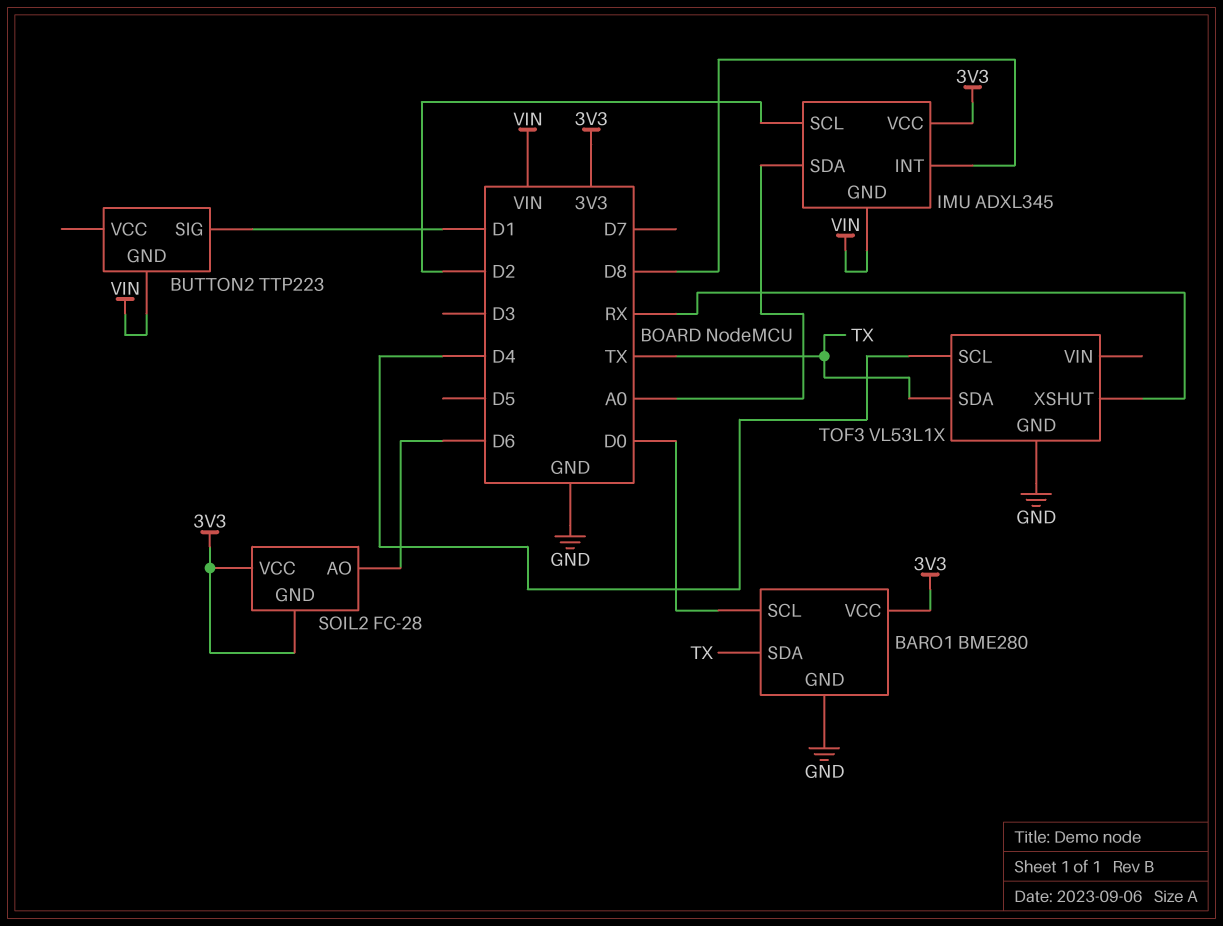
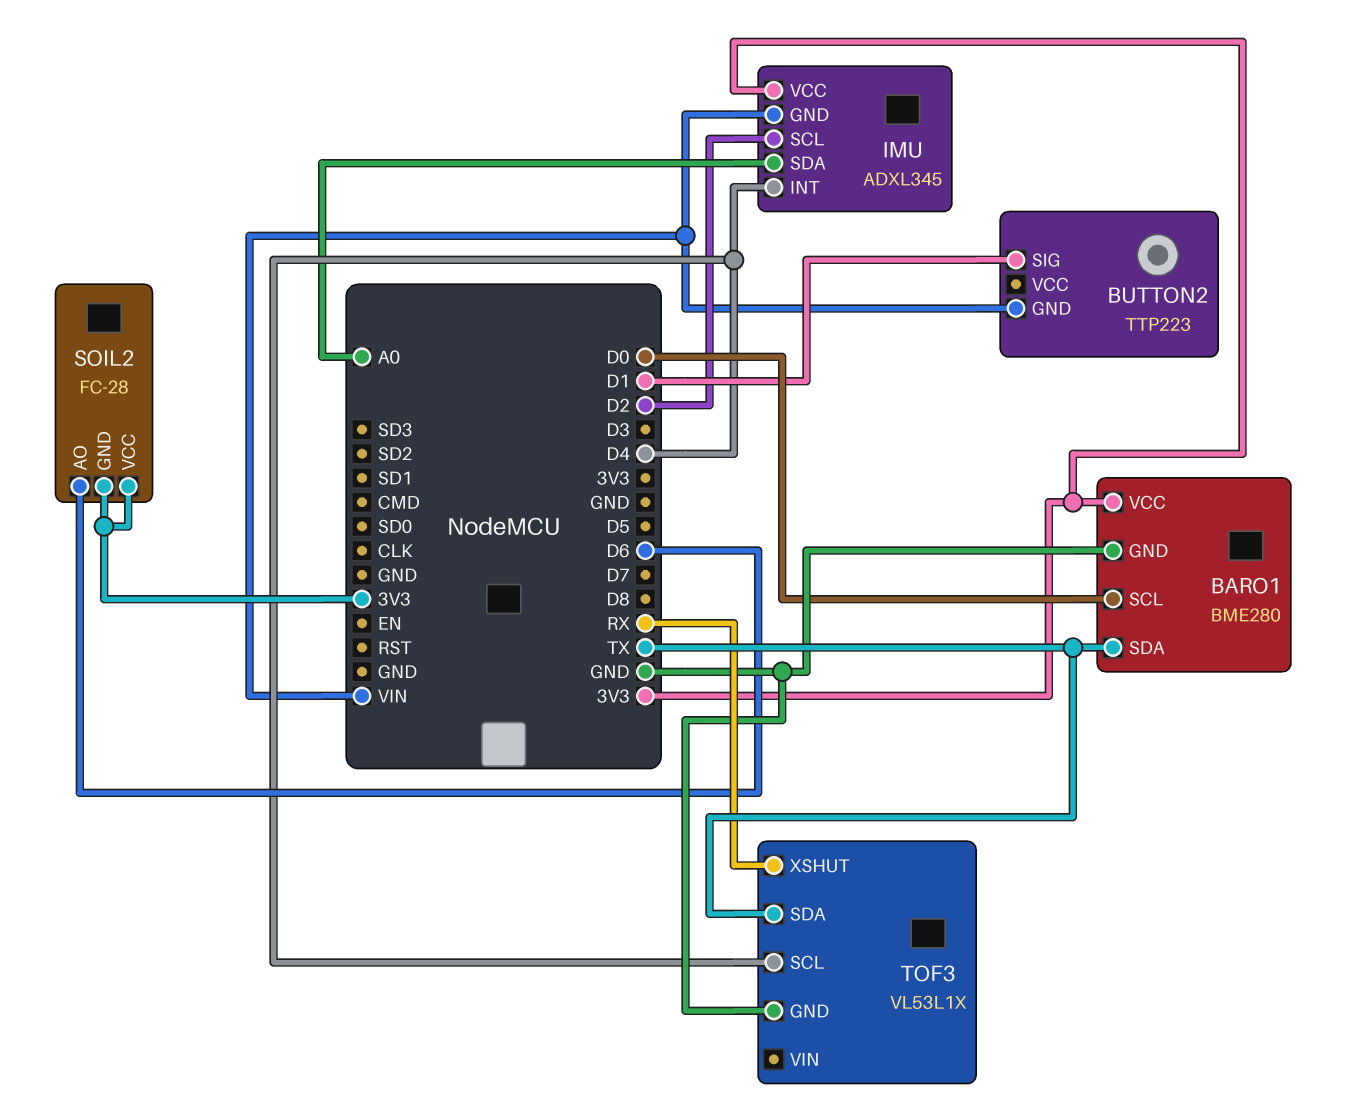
IMU pin INT: D8 -> D4

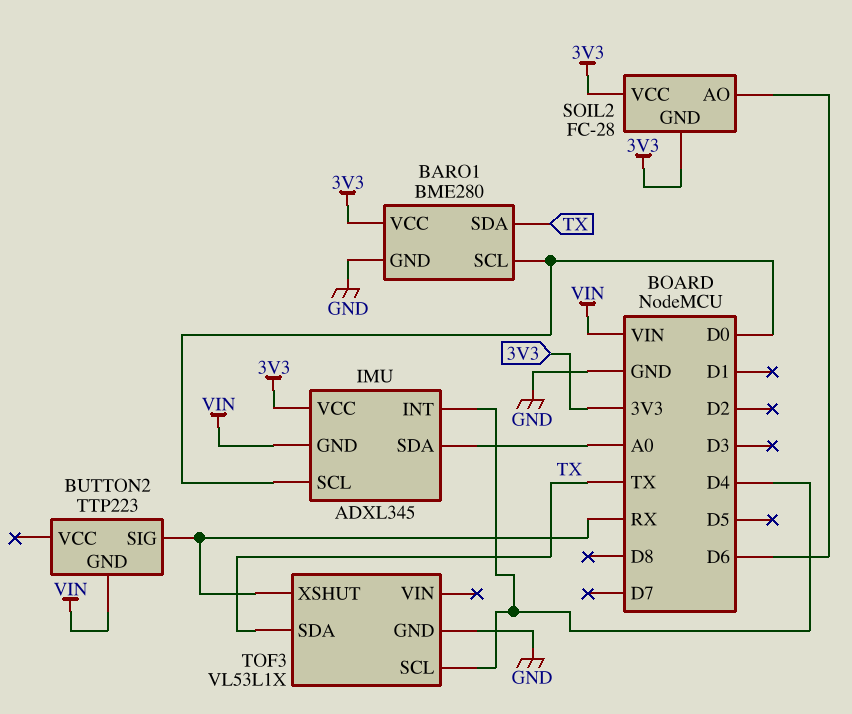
BUTTON2 pin SIG: D1 -> RX
IMU pin SCL: D2 -> D0

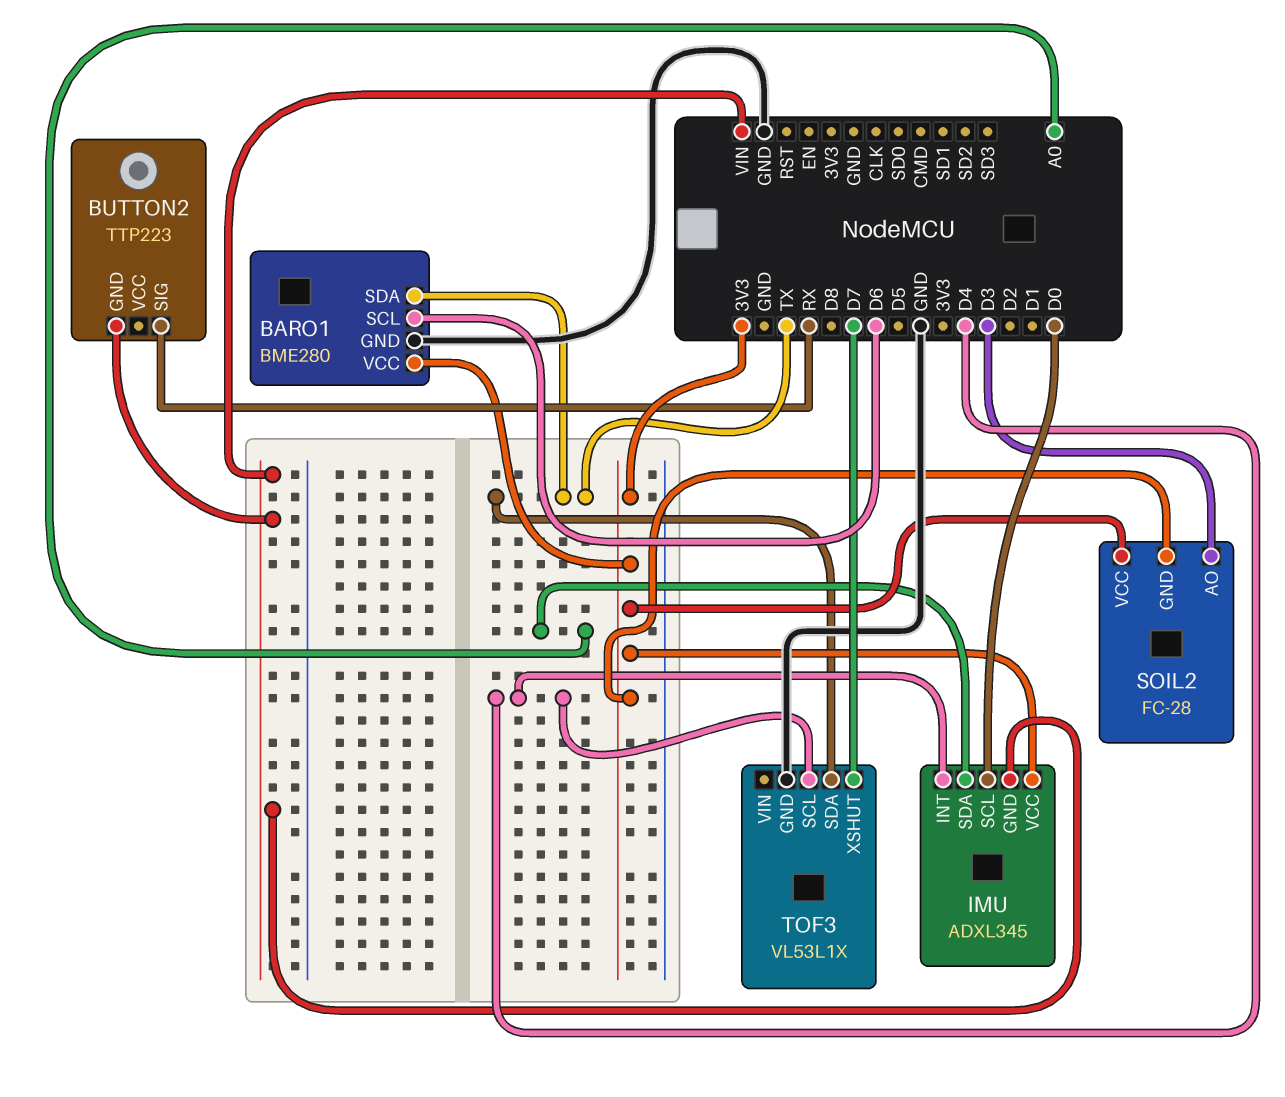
BARO1 pin SCL: D0 -> D6
SOIL2 pin AO: D6 -> D3
TOF3 pin XSHUT: RX -> D7

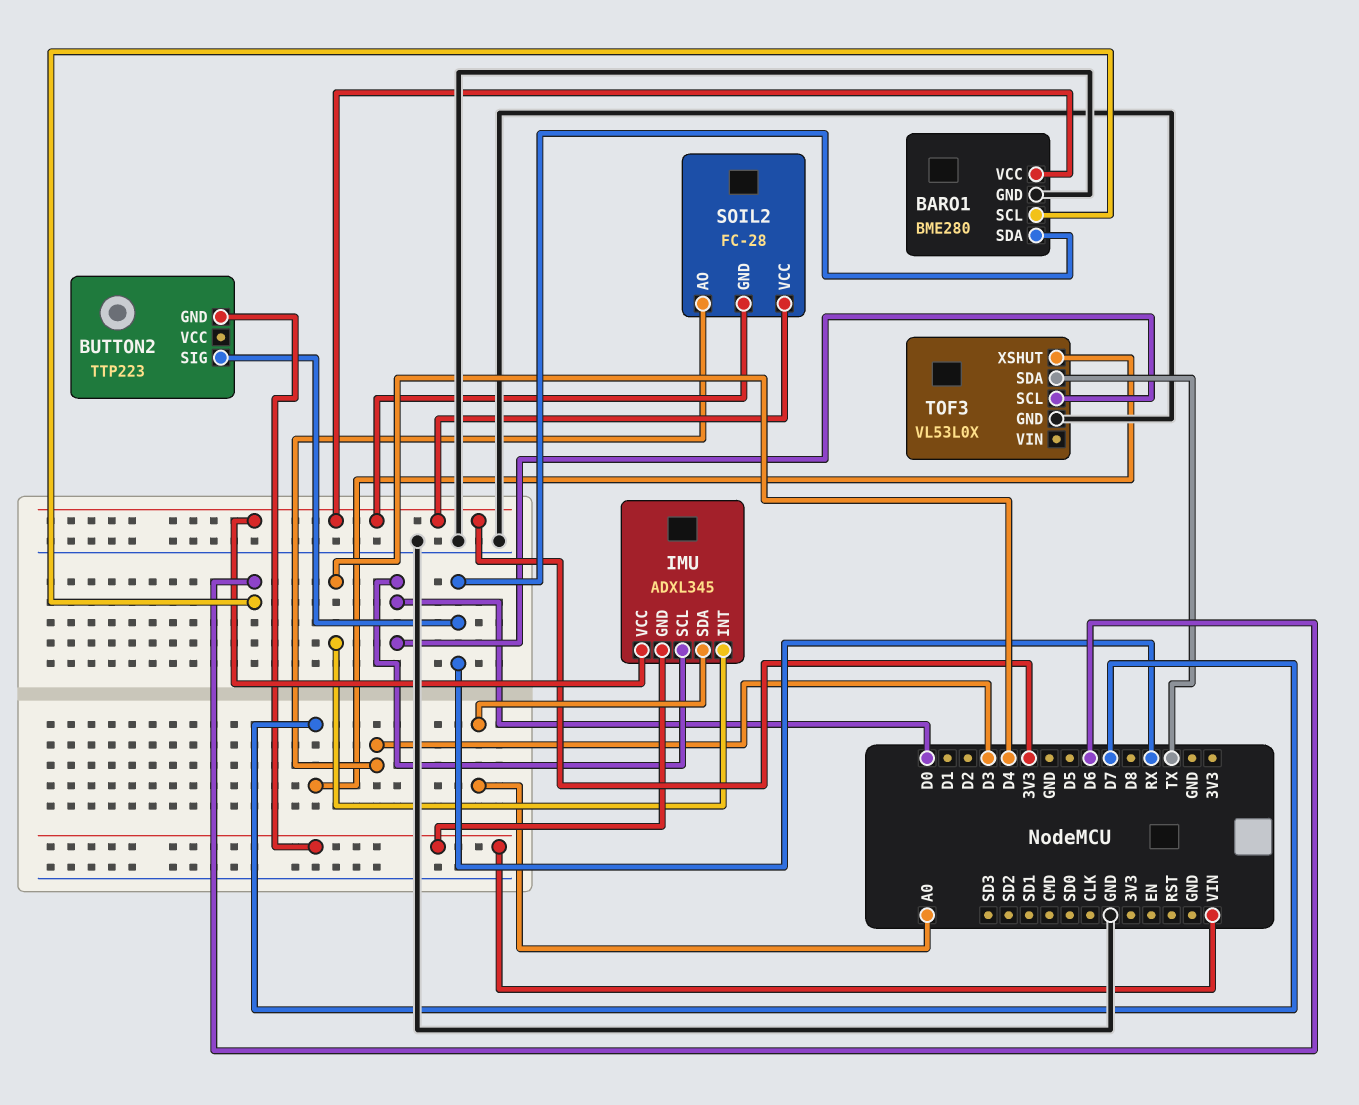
BARO1 pin SDA: TX -> RX
TOF3: VL53L1X -> VL53L0X
TOF3 pin SCL: D4 -> D0

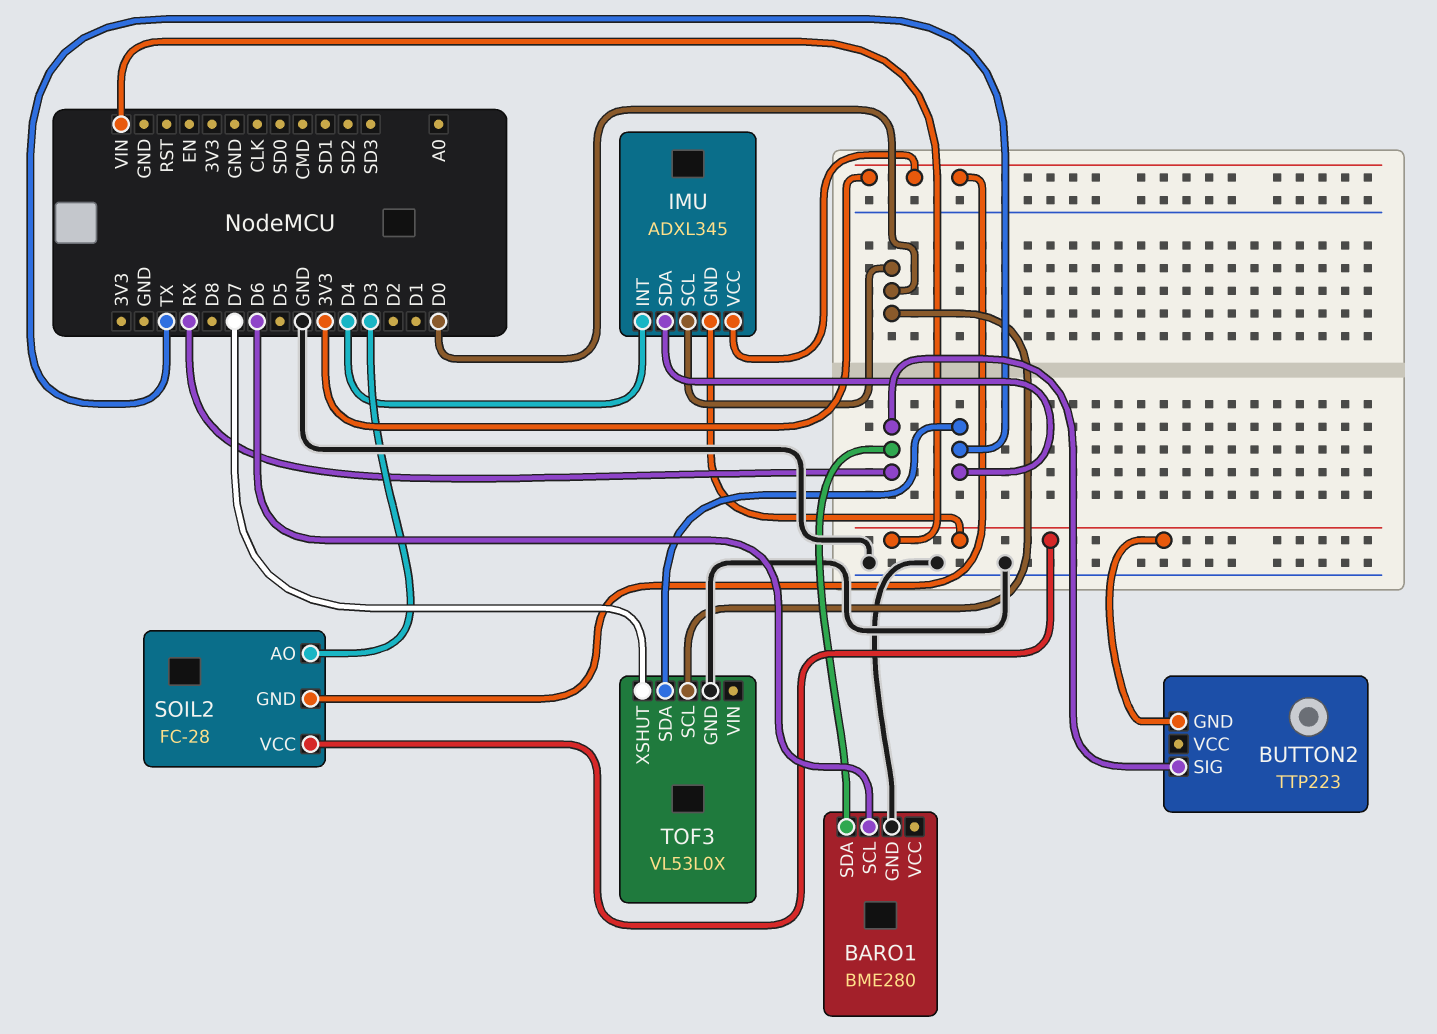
BARO1 pin VCC: 3V3 -> none
IMU pin SDA: A0 -> TX
SOIL2 pin VCC: 3V3 -> VIN

